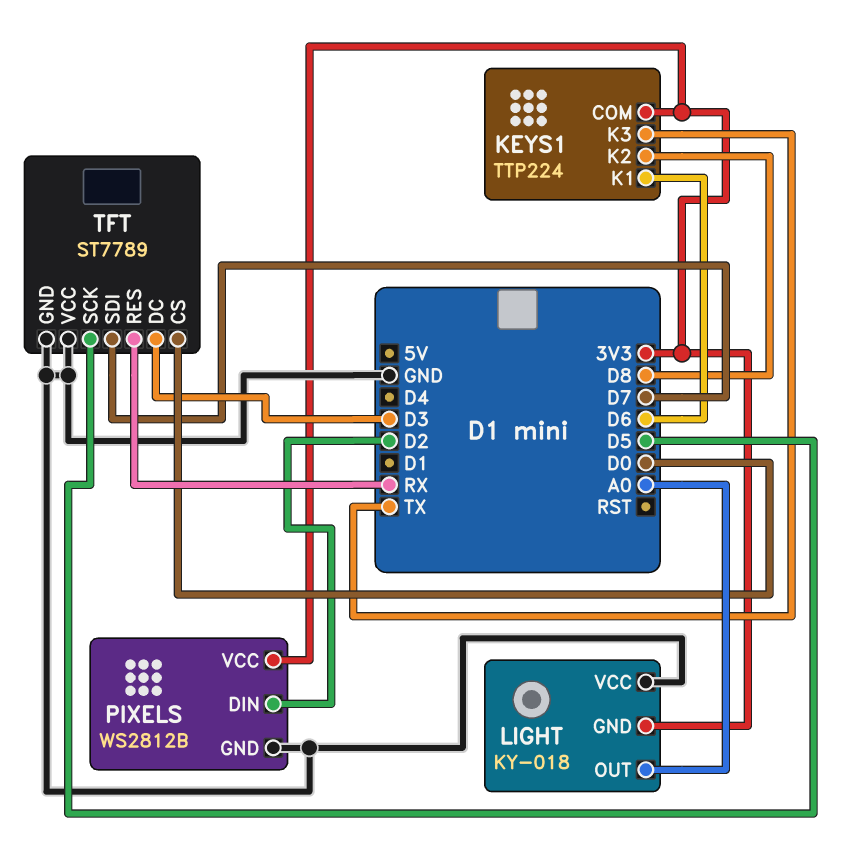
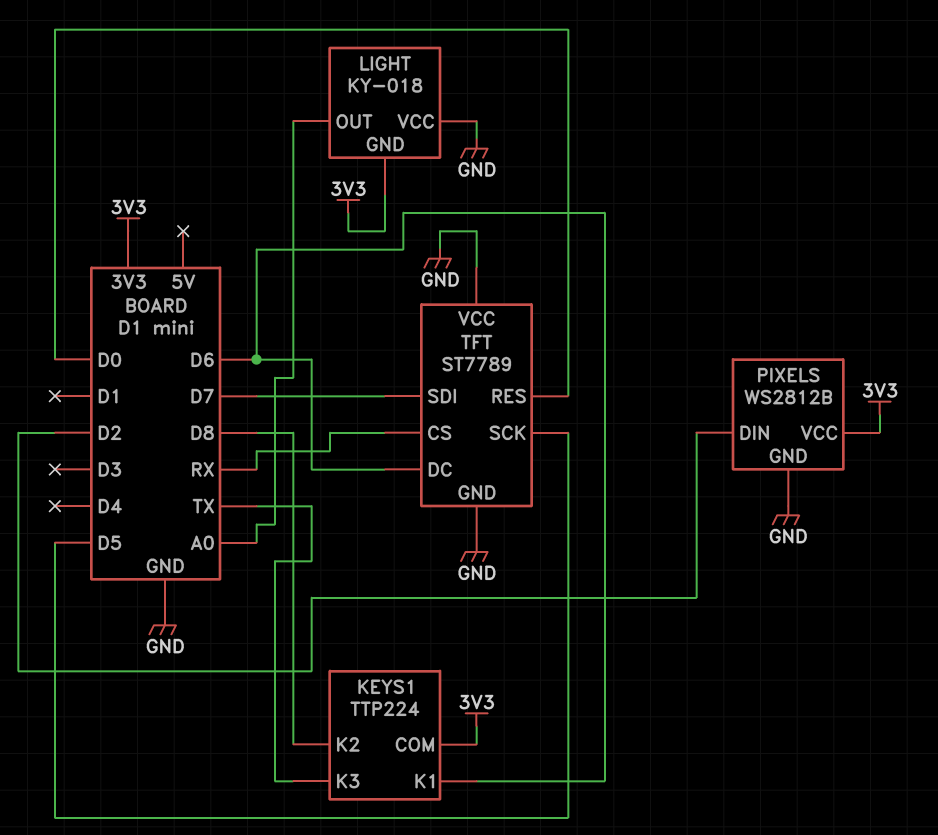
TFT pin CS: D0 -> RX
TFT pin DC: D3 -> D6
TFT pin RES: RX -> D0

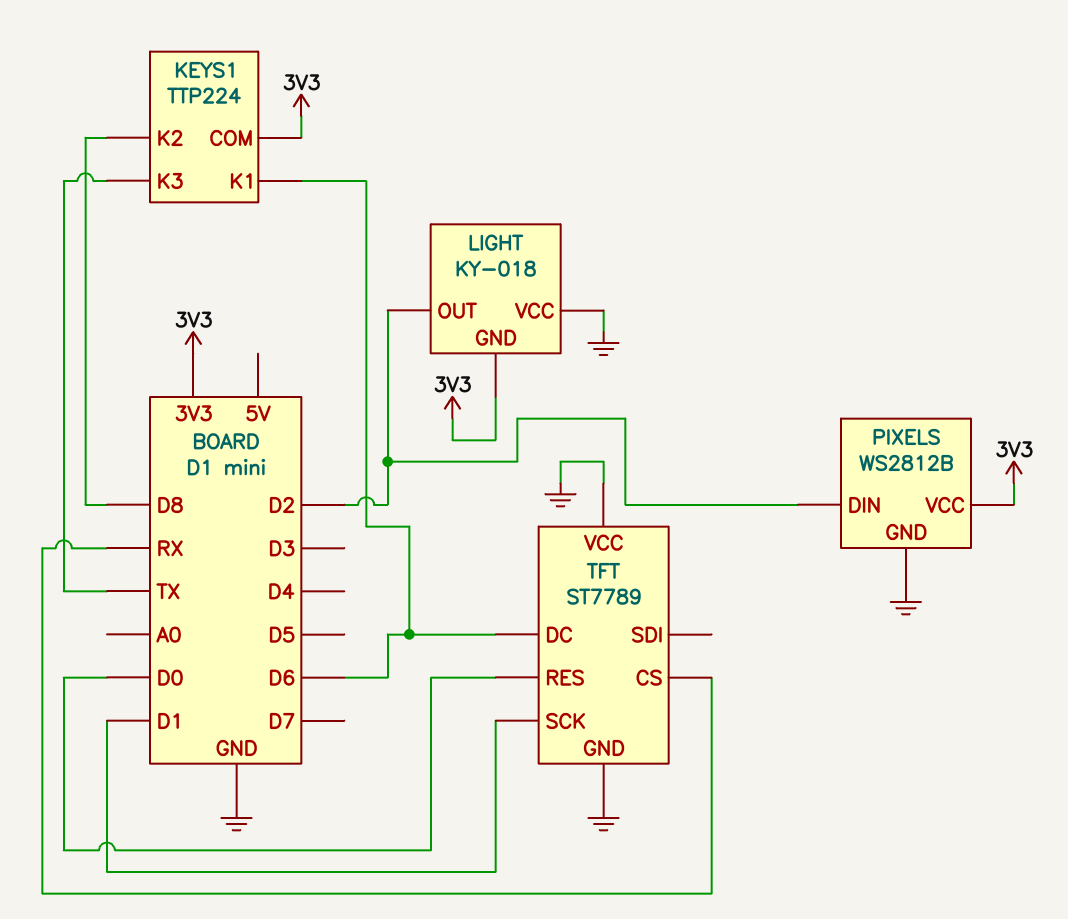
LIGHT pin OUT: A0 -> D2
TFT pin SCK: D5 -> D1
TFT pin SDI: D7 -> none

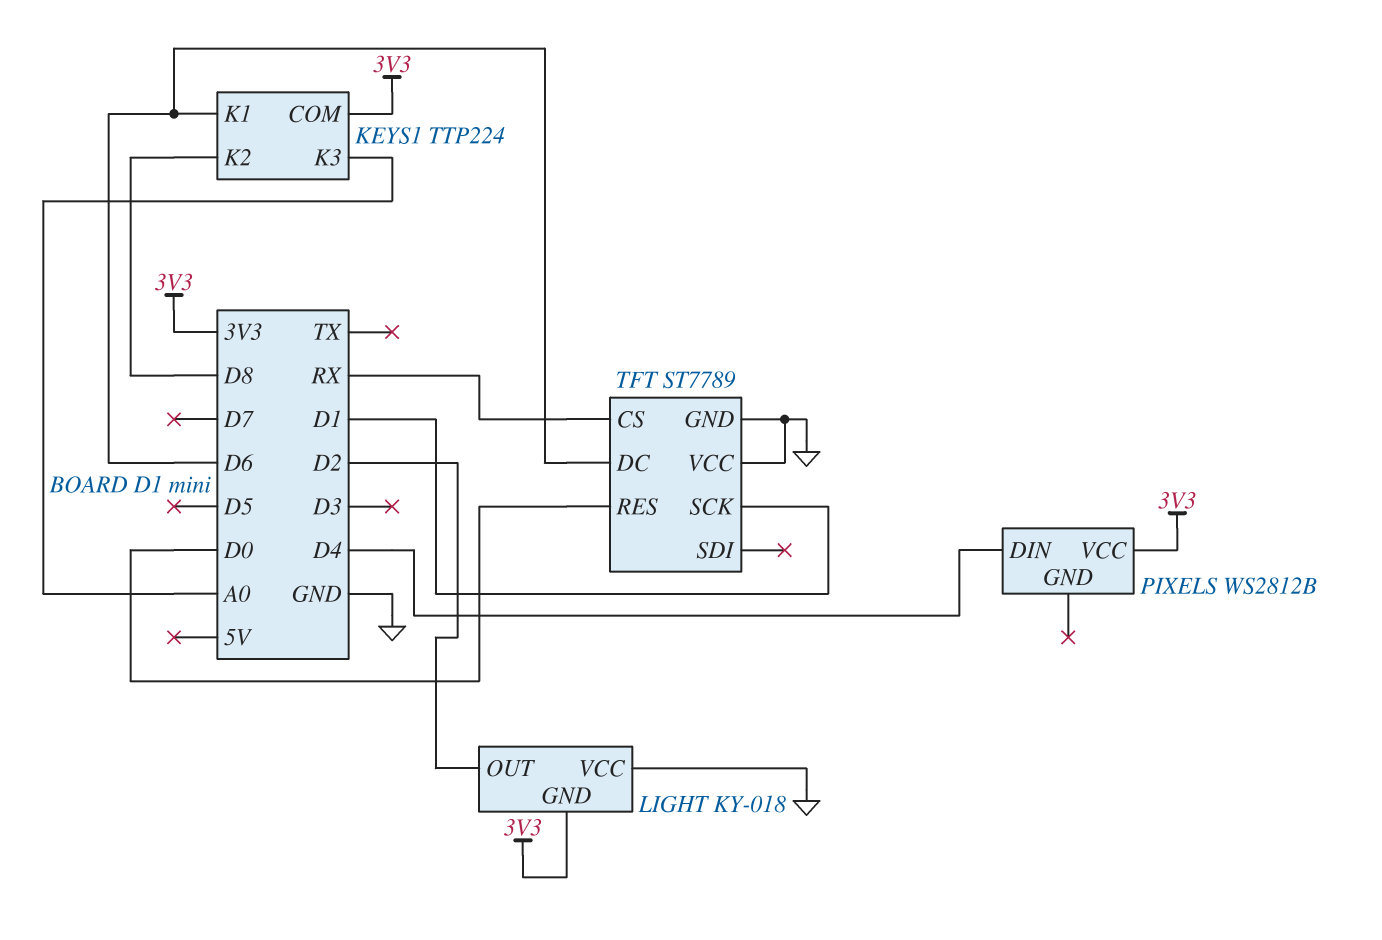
KEYS1 pin K3: TX -> A0
PIXELS pin DIN: D2 -> D4
PIXELS pin GND: GND -> none

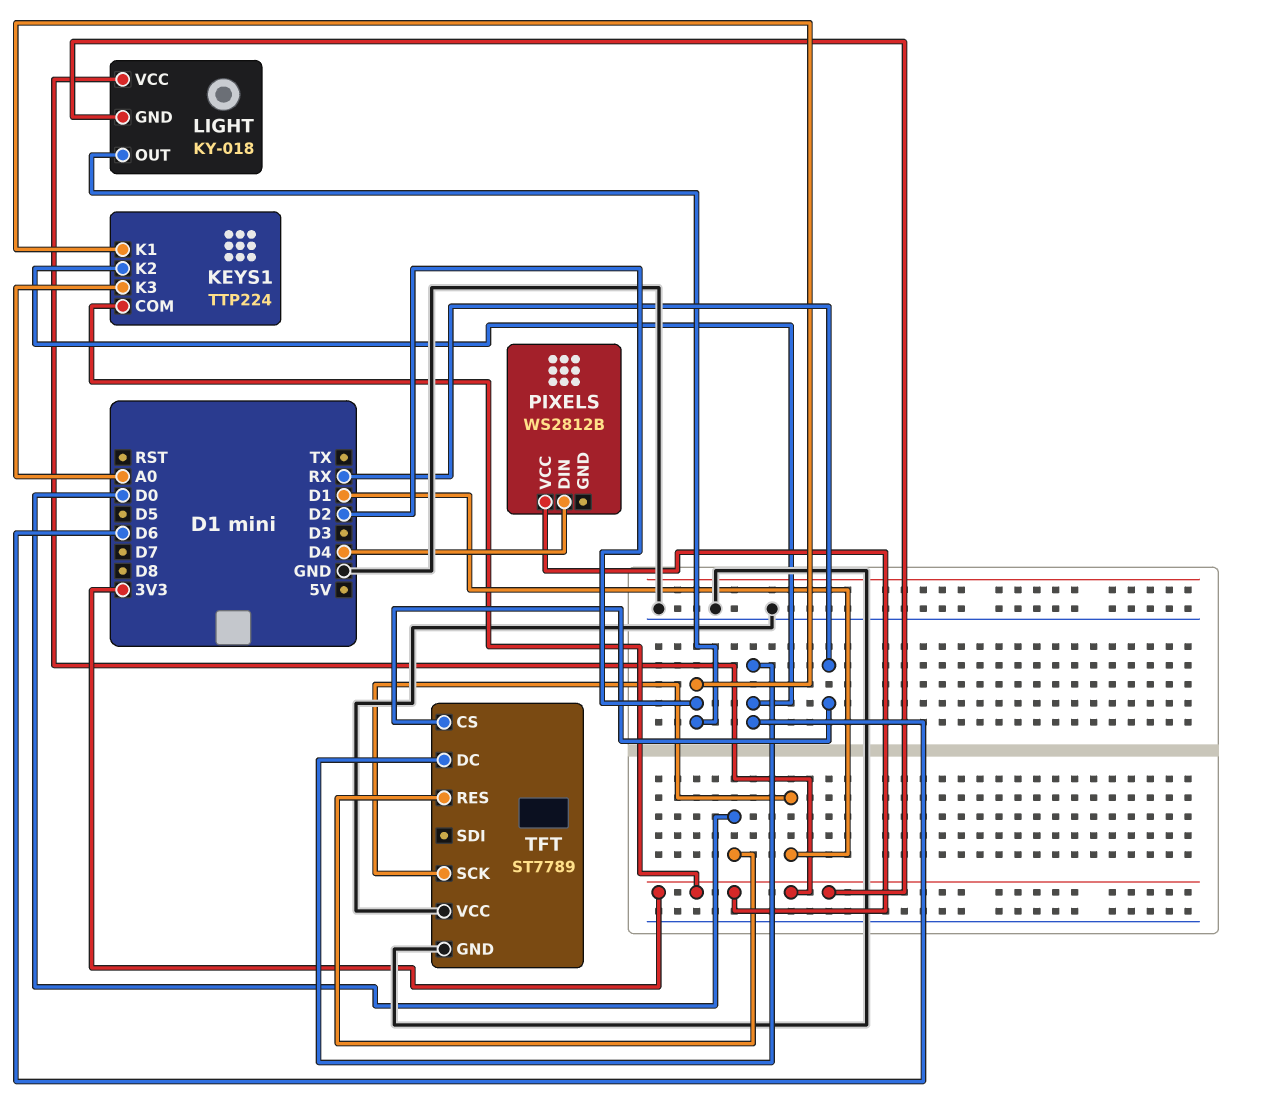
KEYS1 pin K1: D6 -> D2
KEYS1 pin K2: D8 -> D6
LIGHT pin VCC: GND -> 3V3

